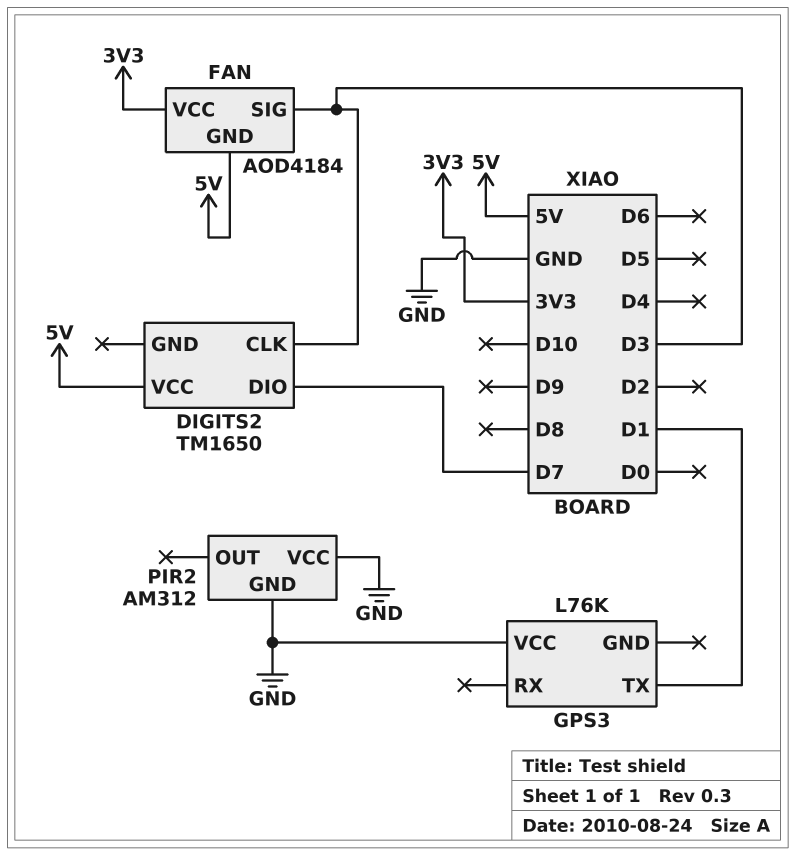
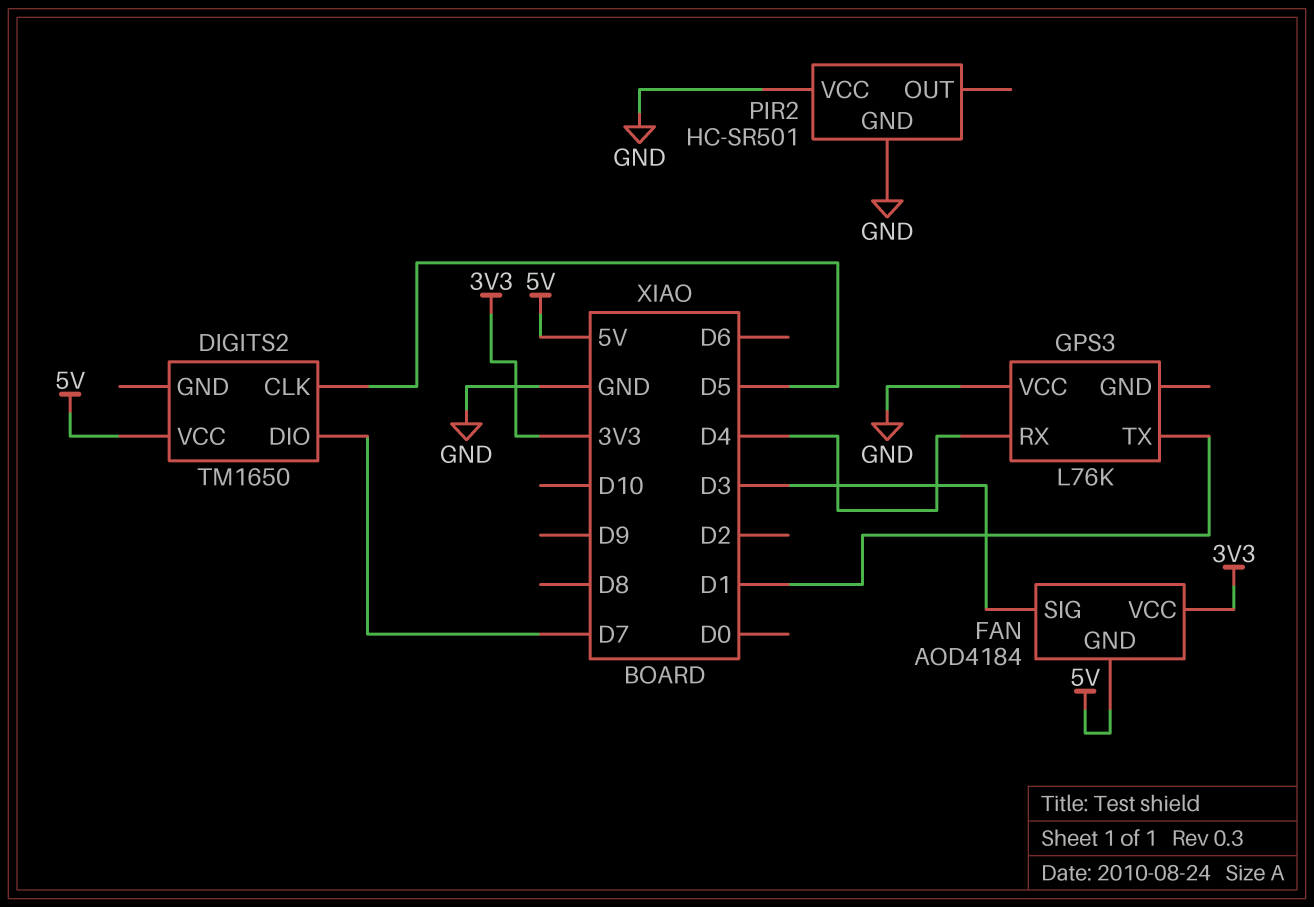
DIGITS2 pin CLK: D3 -> D5
GPS3 pin RX: none -> D4
PIR2: AM312 -> HC-SR501

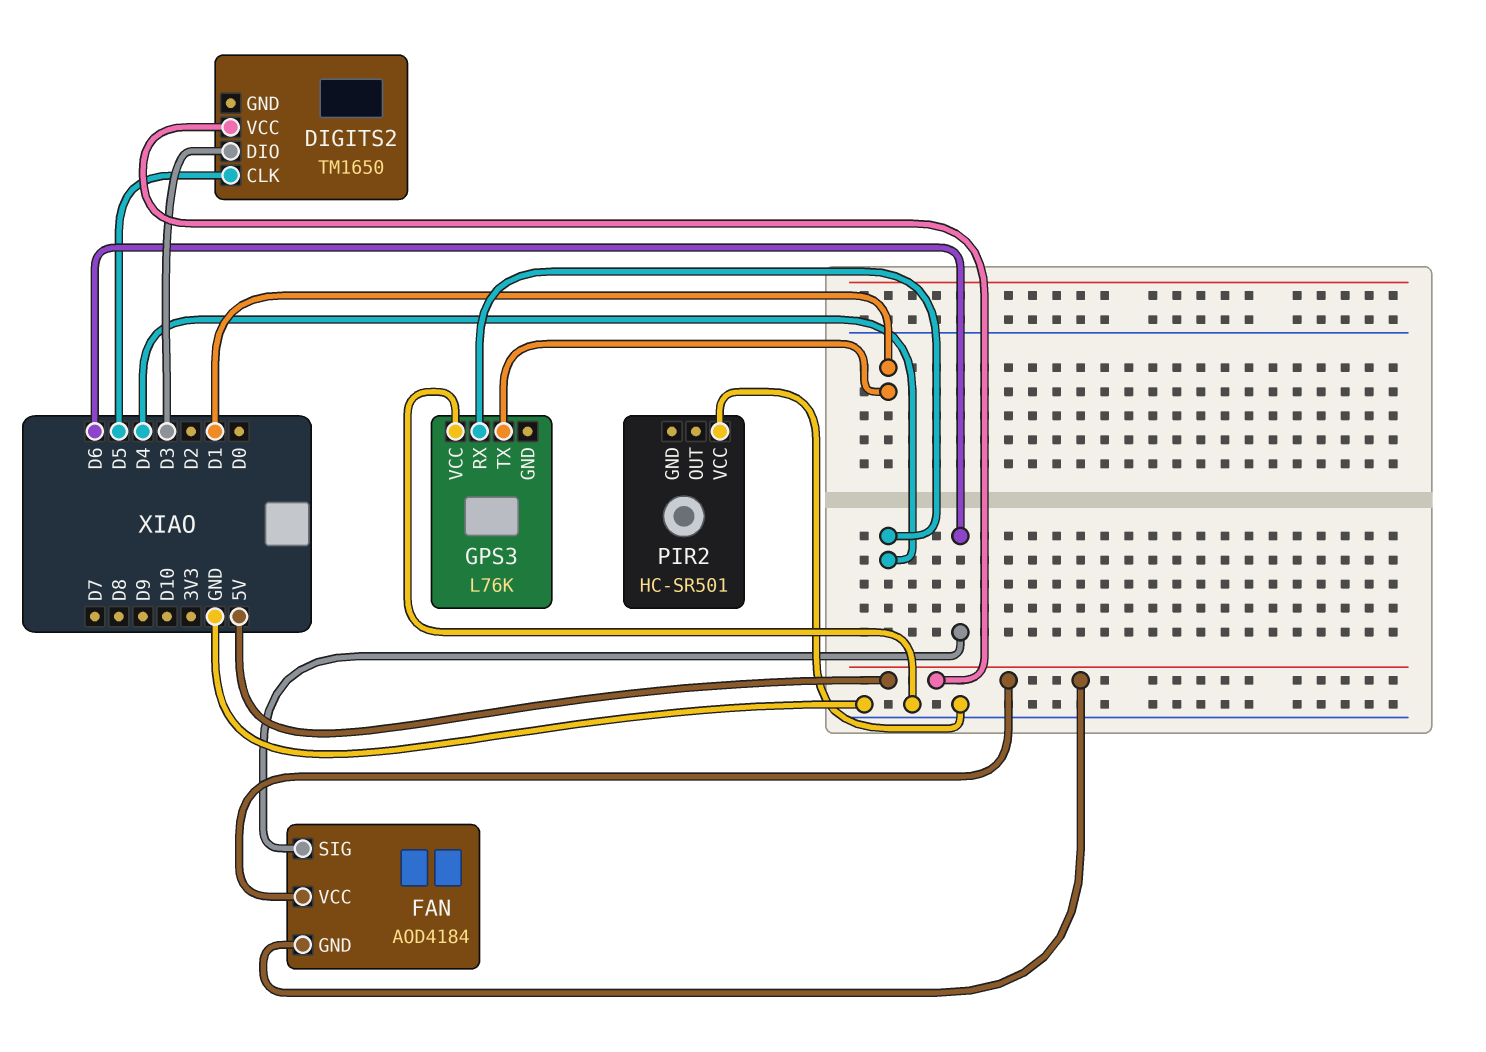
DIGITS2 pin DIO: D7 -> D3
FAN pin SIG: D3 -> D6
FAN pin VCC: 3V3 -> 5V
PIR2 pin GND: GND -> none

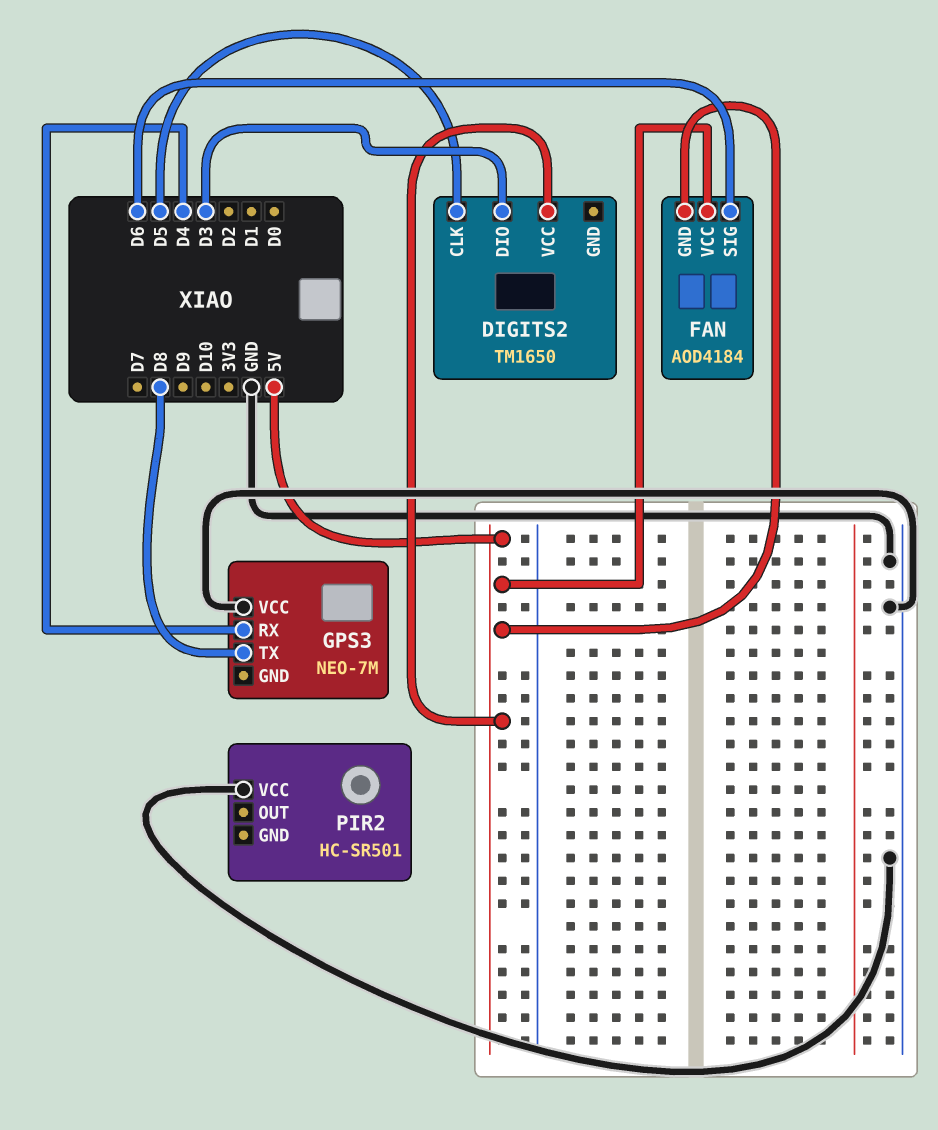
GPS3: L76K -> NEO-7M
GPS3 pin TX: D1 -> D8

